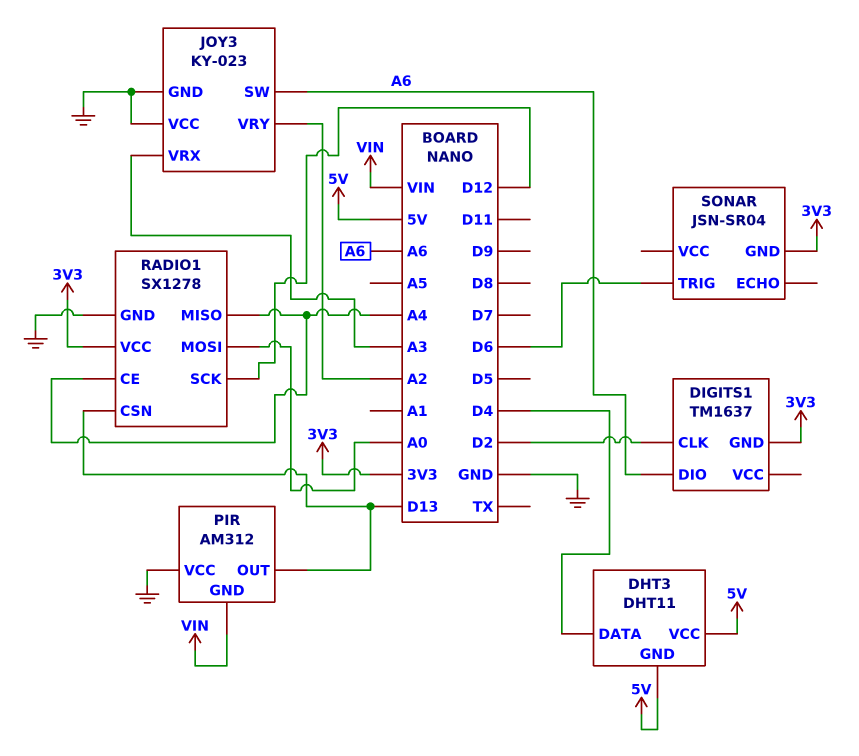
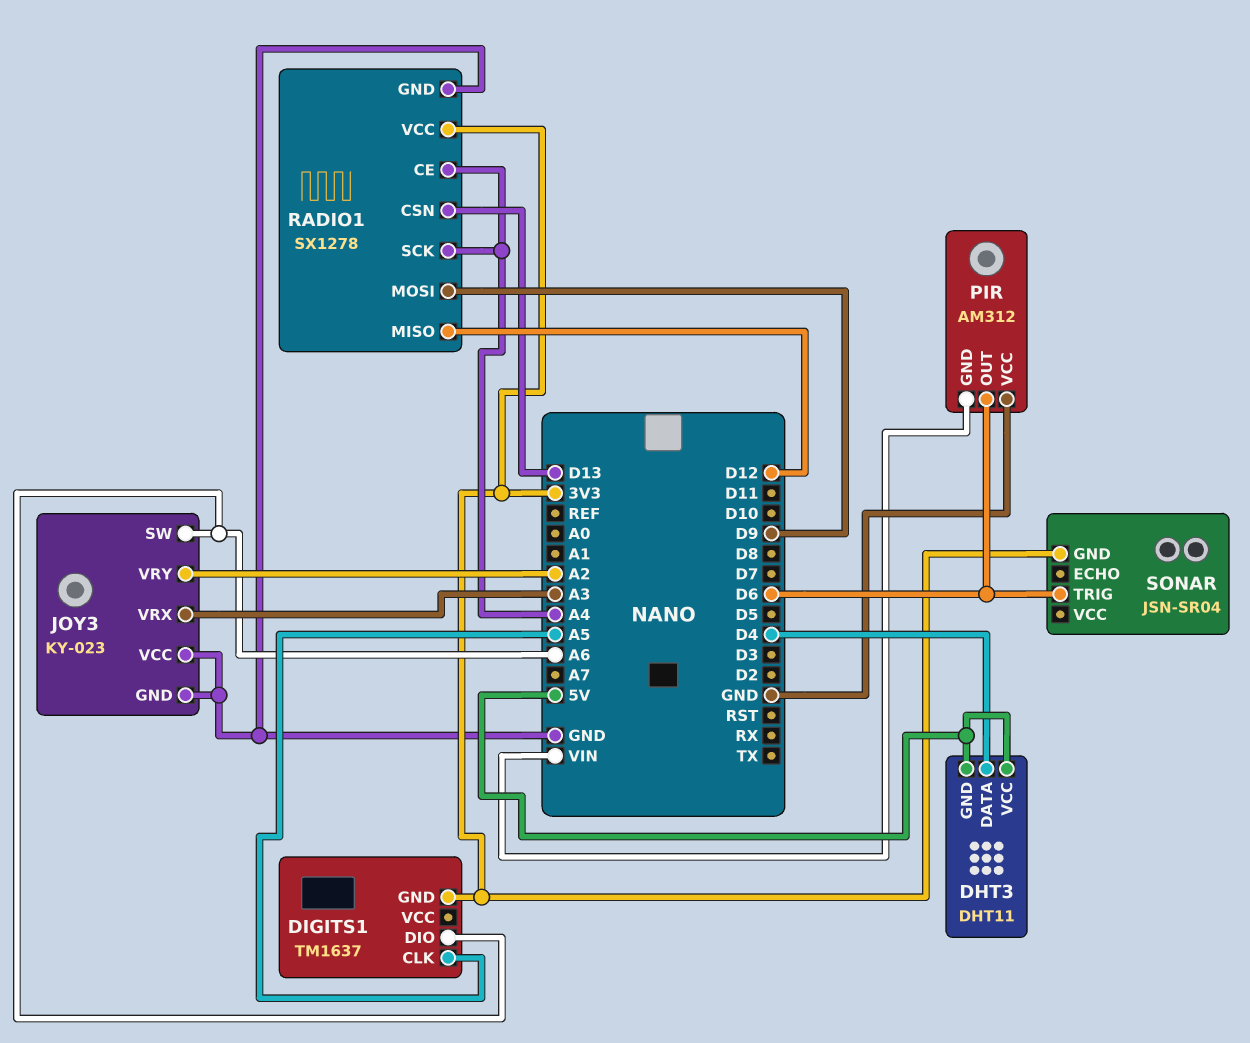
DIGITS1 pin CLK: D2 -> A5
PIR pin OUT: D13 -> D6
RADIO1 pin MISO: A4 -> D12
RADIO1 pin MOSI: A0 -> D9
RADIO1 pin SCK: D12 -> A4

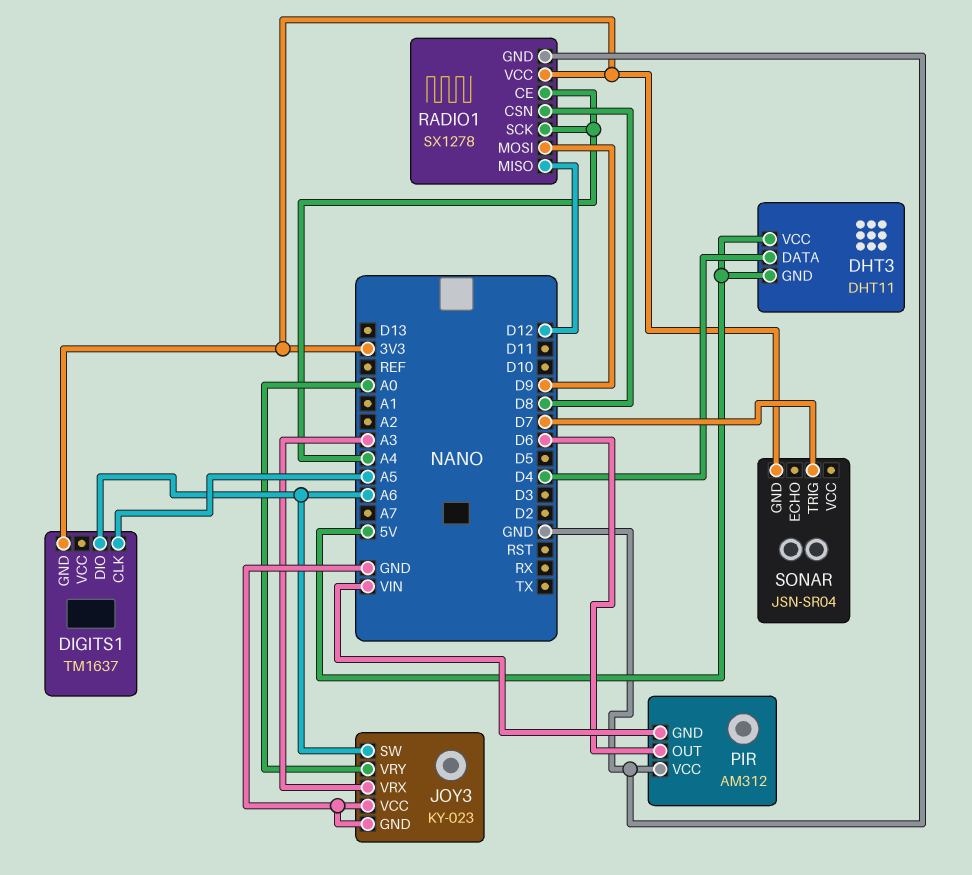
JOY3 pin VRY: A2 -> A0
RADIO1 pin CSN: D13 -> D8
SONAR pin TRIG: D6 -> D7

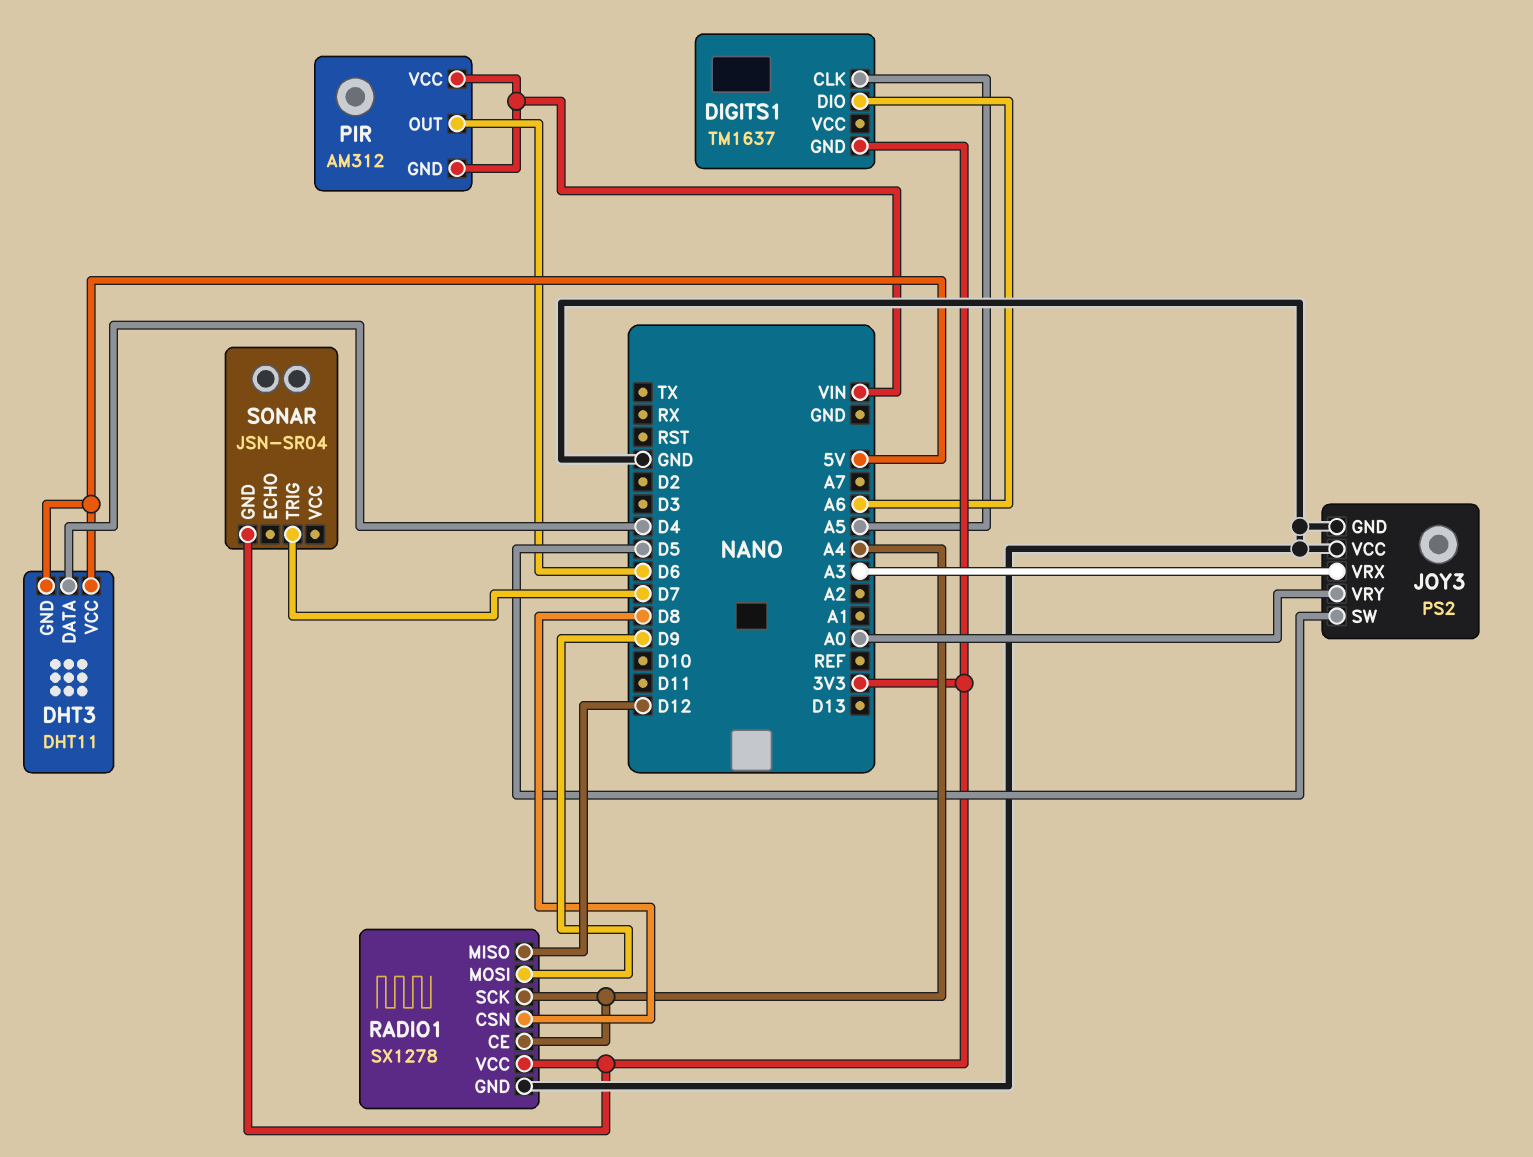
JOY3: KY-023 -> PS2
JOY3 pin SW: A6 -> D5
PIR pin VCC: GND -> VIN

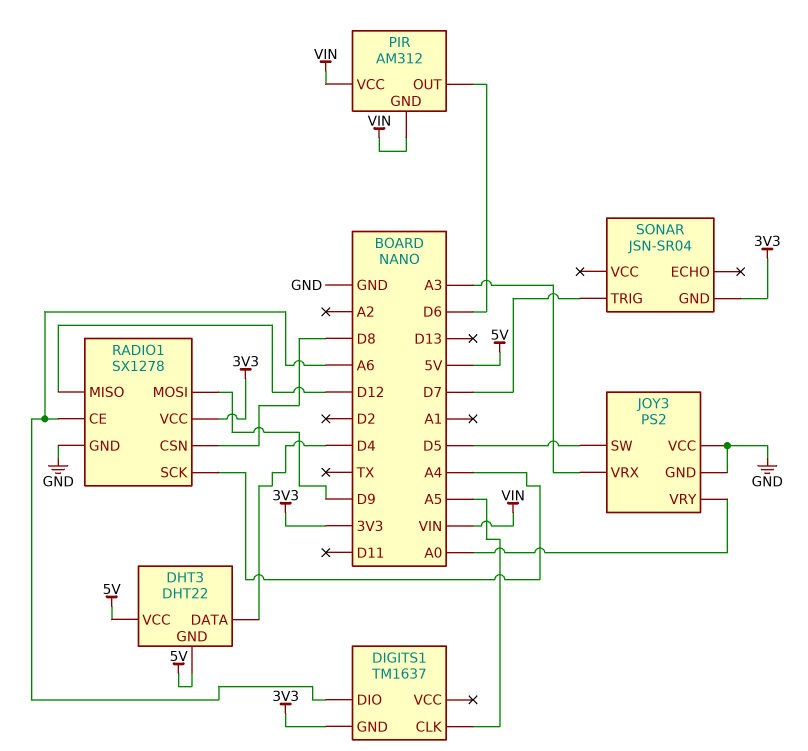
DHT3: DHT11 -> DHT22
RADIO1 pin CE: A4 -> A6

